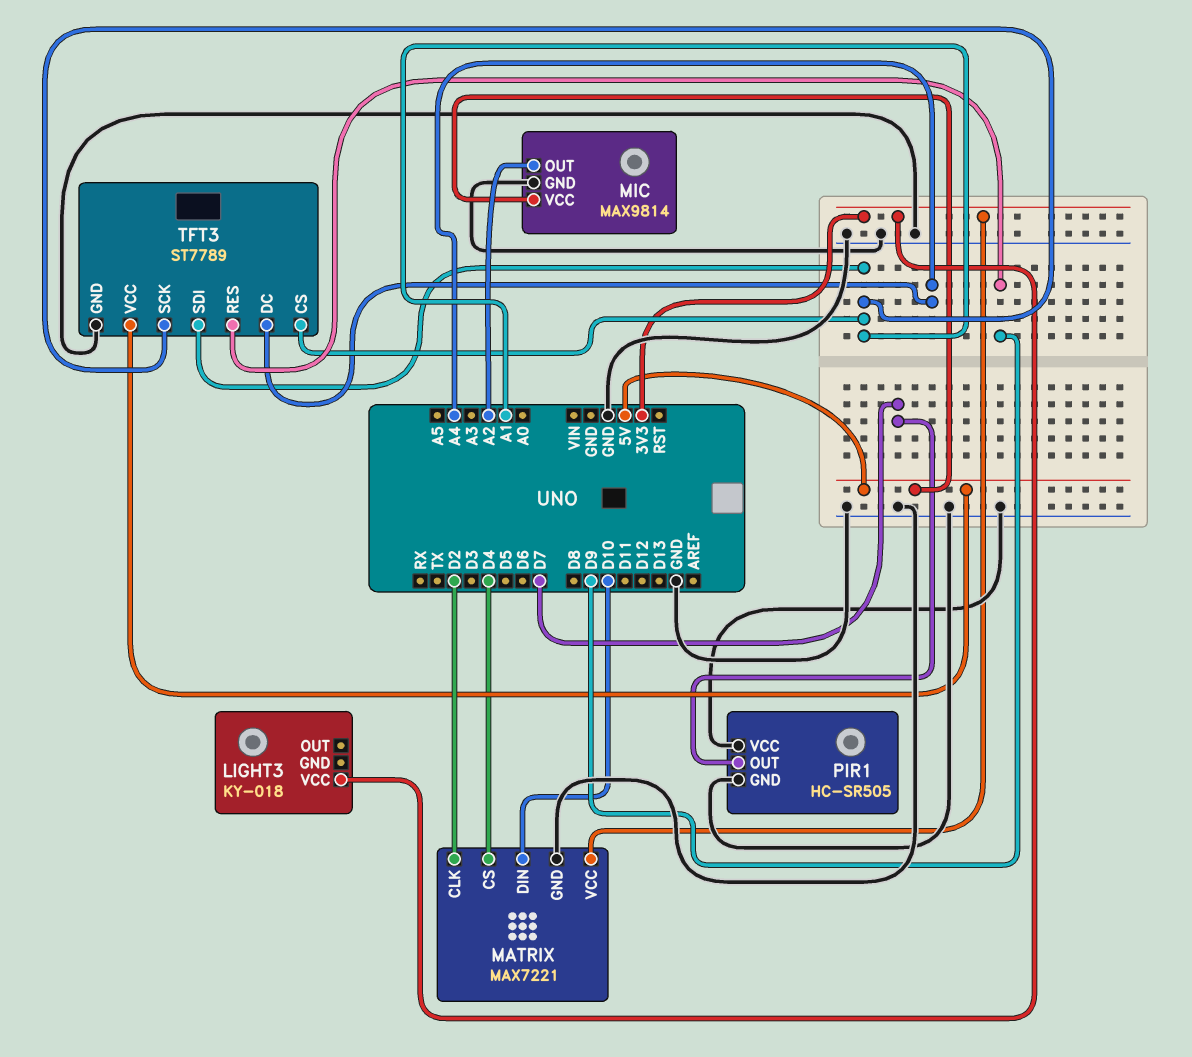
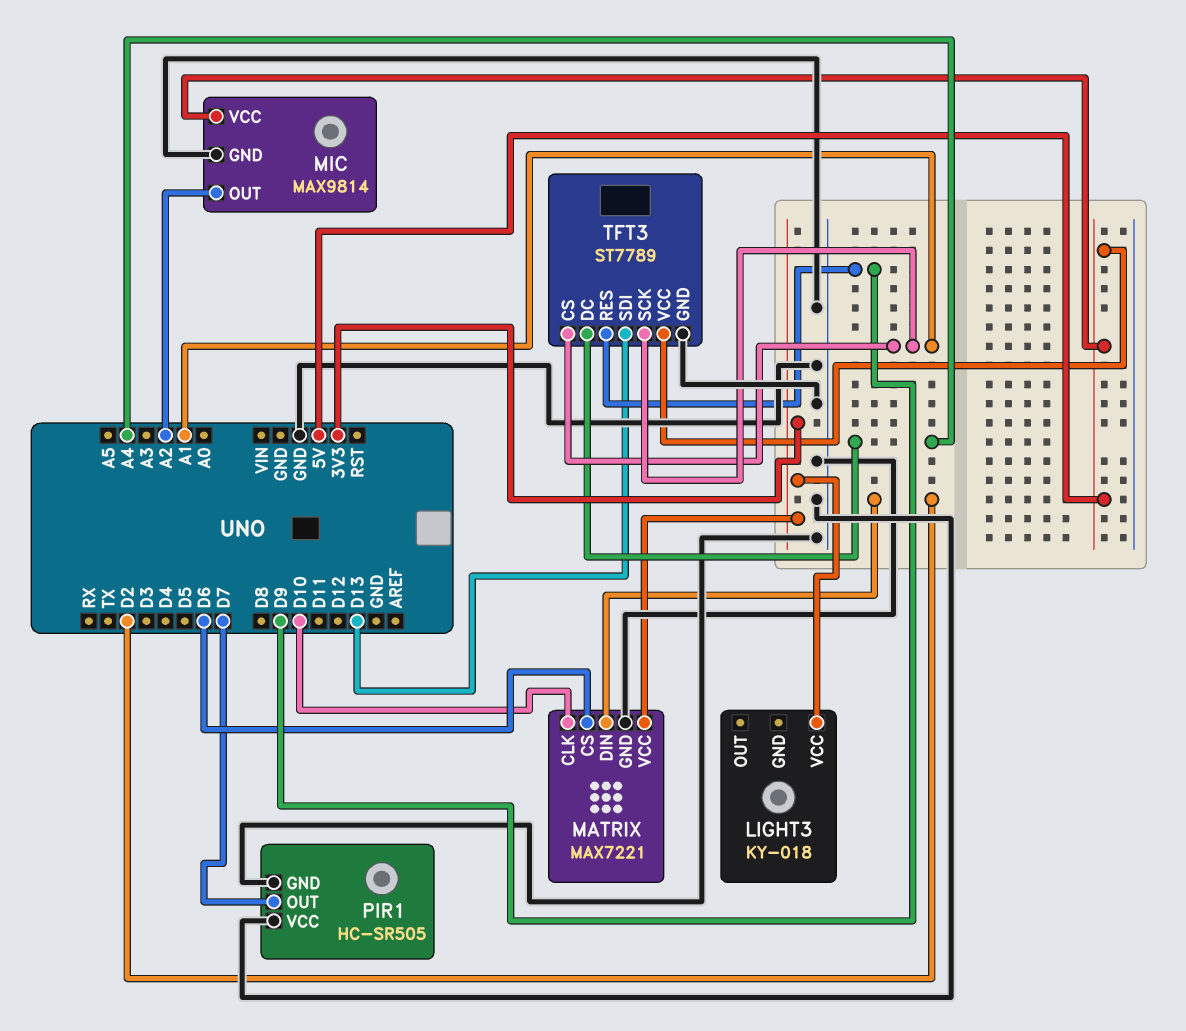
MATRIX pin CLK: D2 -> D10
MATRIX pin CS: D4 -> D6
MATRIX pin DIN: D10 -> D2
TFT3 pin SDI: A1 -> D13

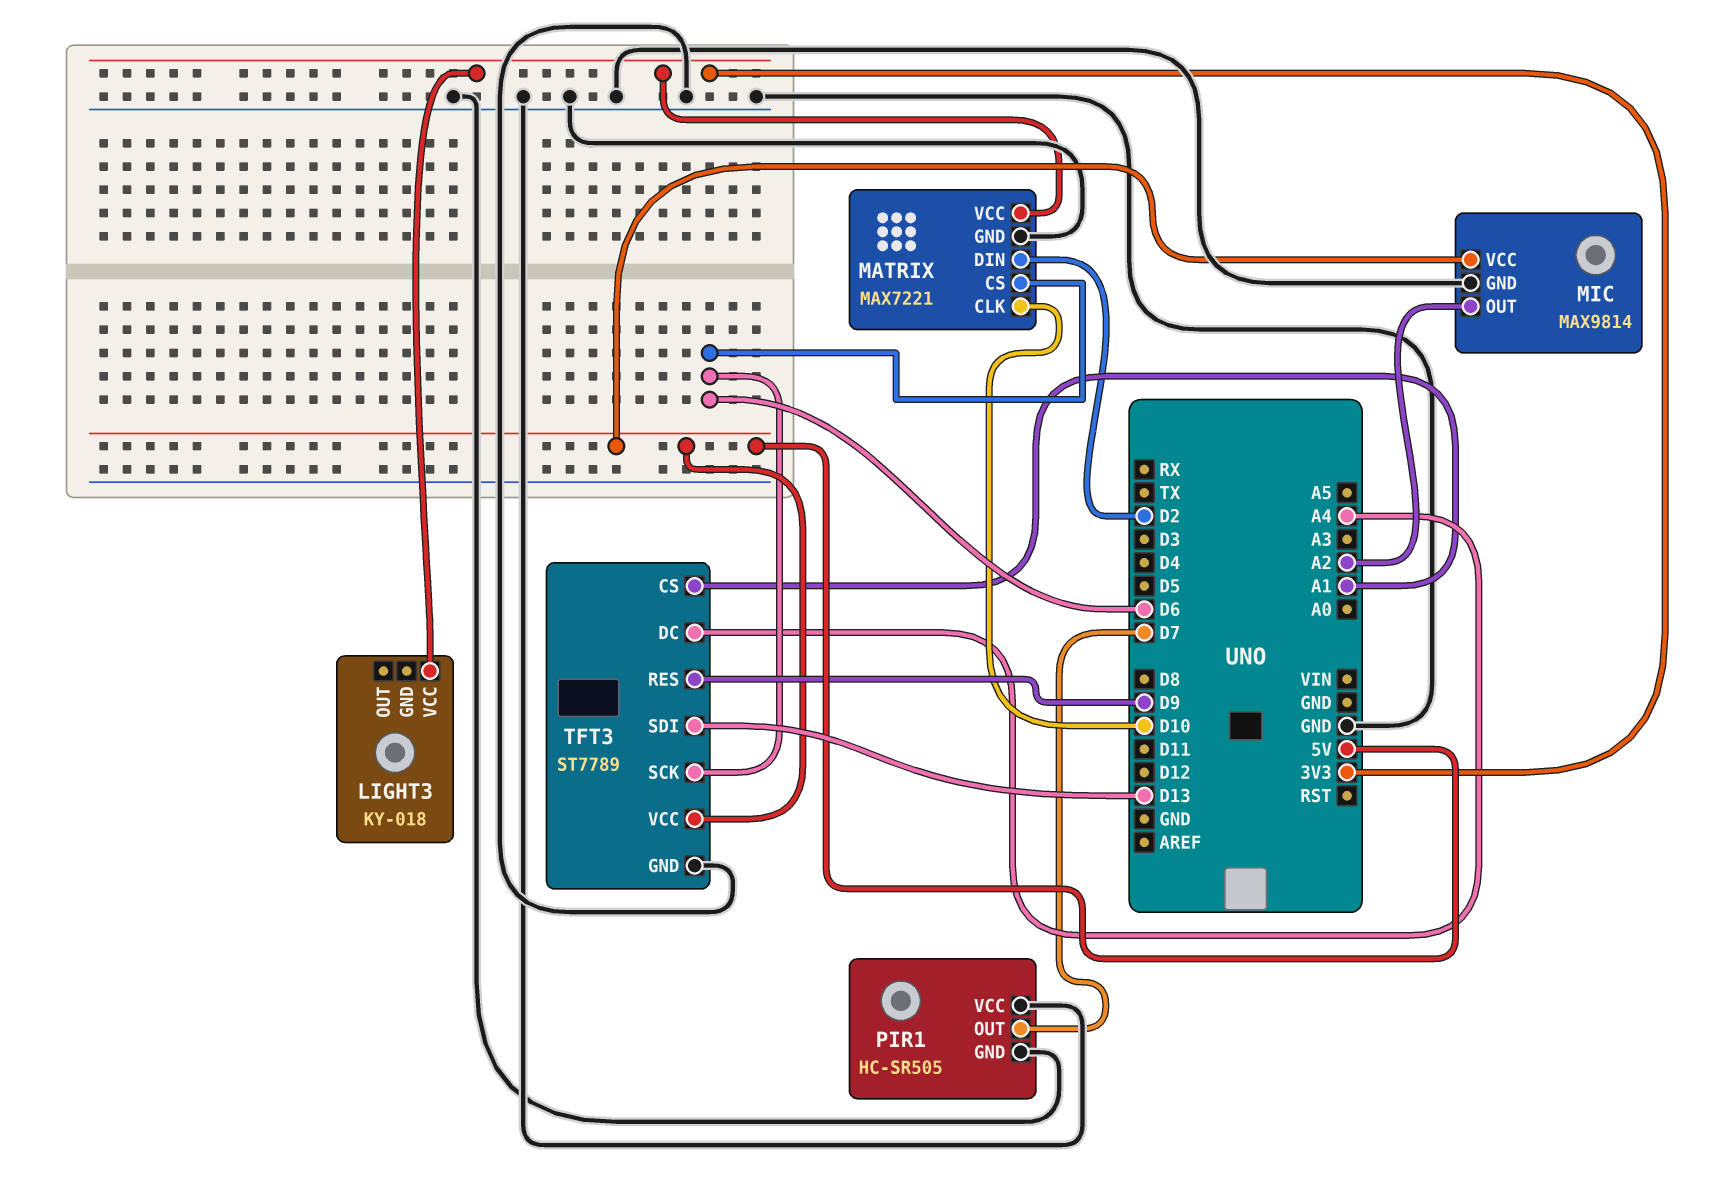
TFT3 pin SCK: A1 -> D6

